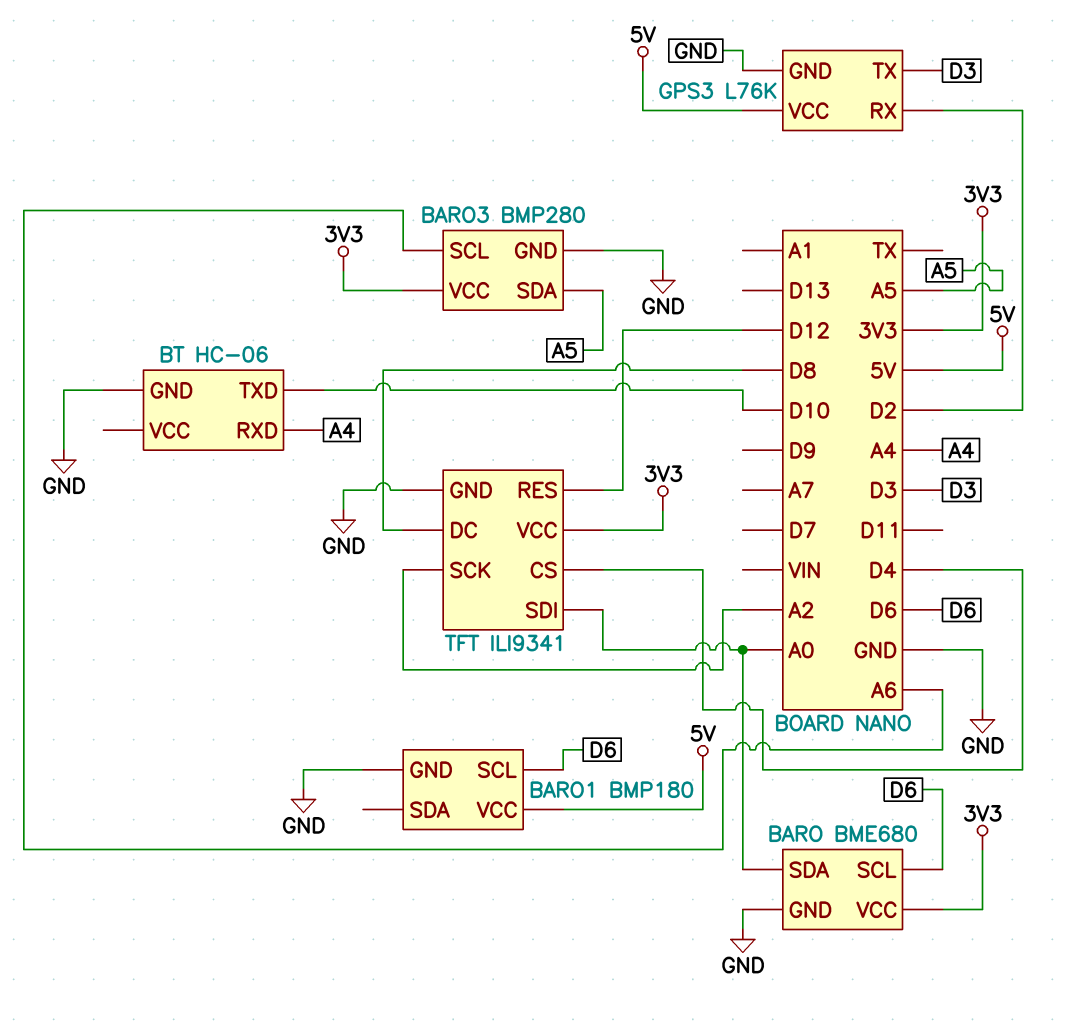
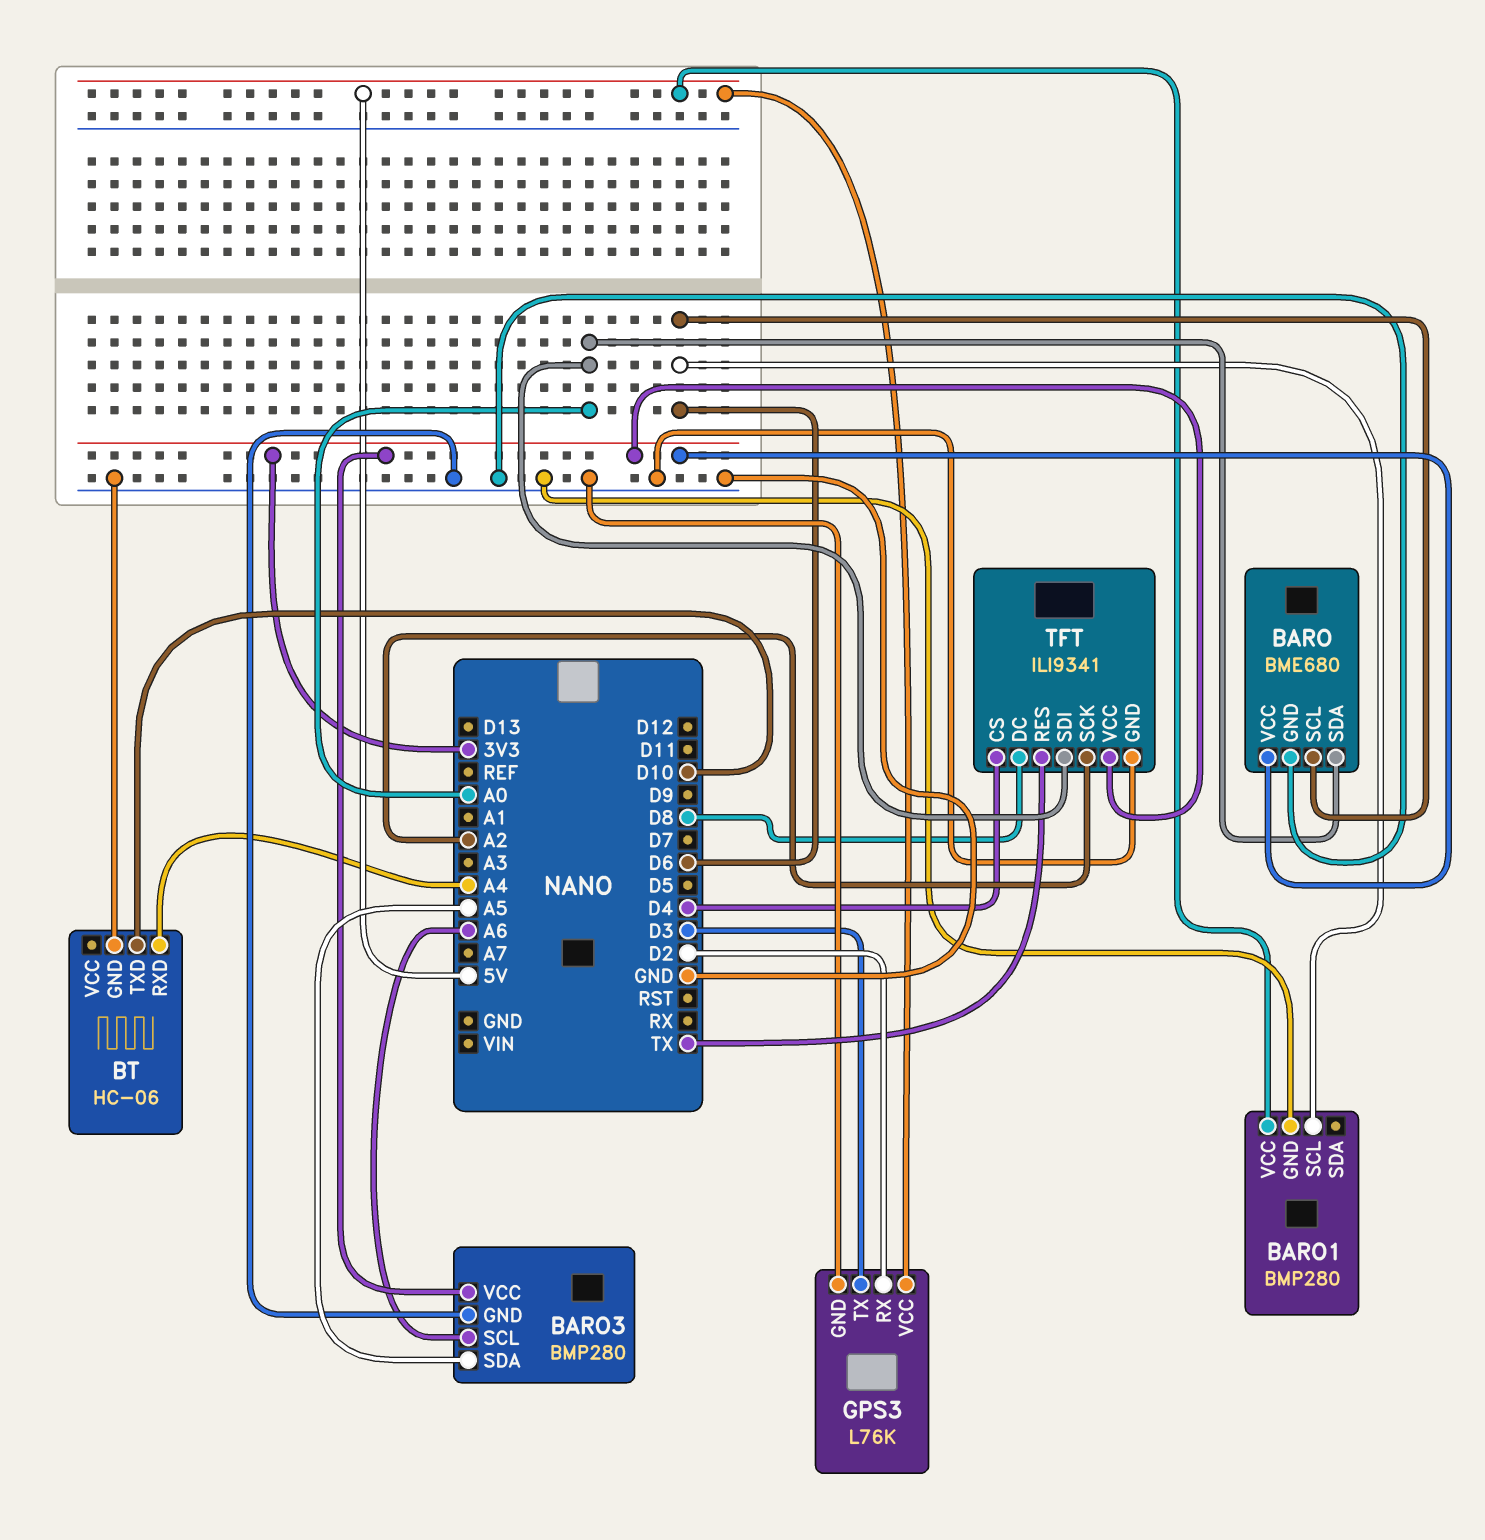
BARO1: BMP180 -> BMP280
TFT pin RES: D12 -> TX

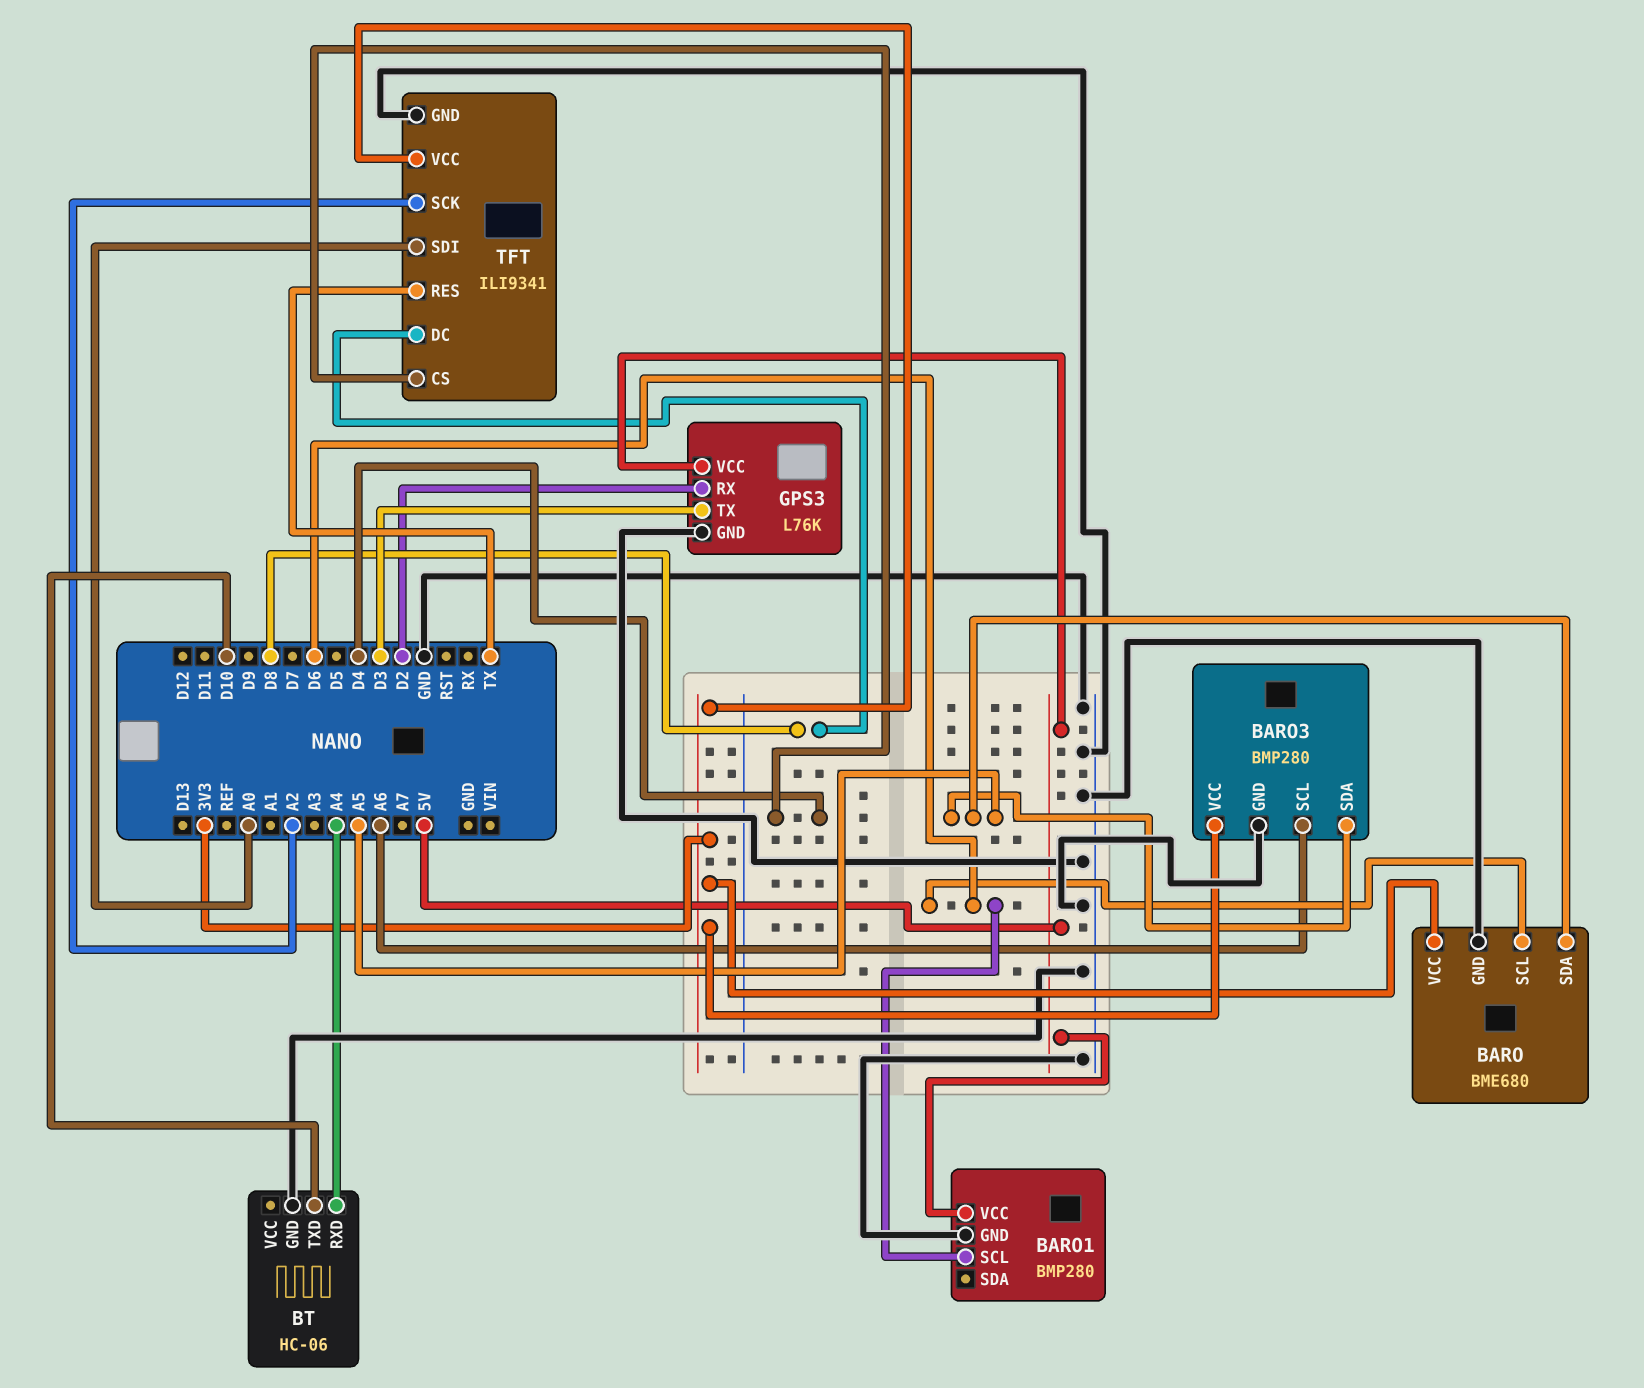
BARO pin SDA: A0 -> A5

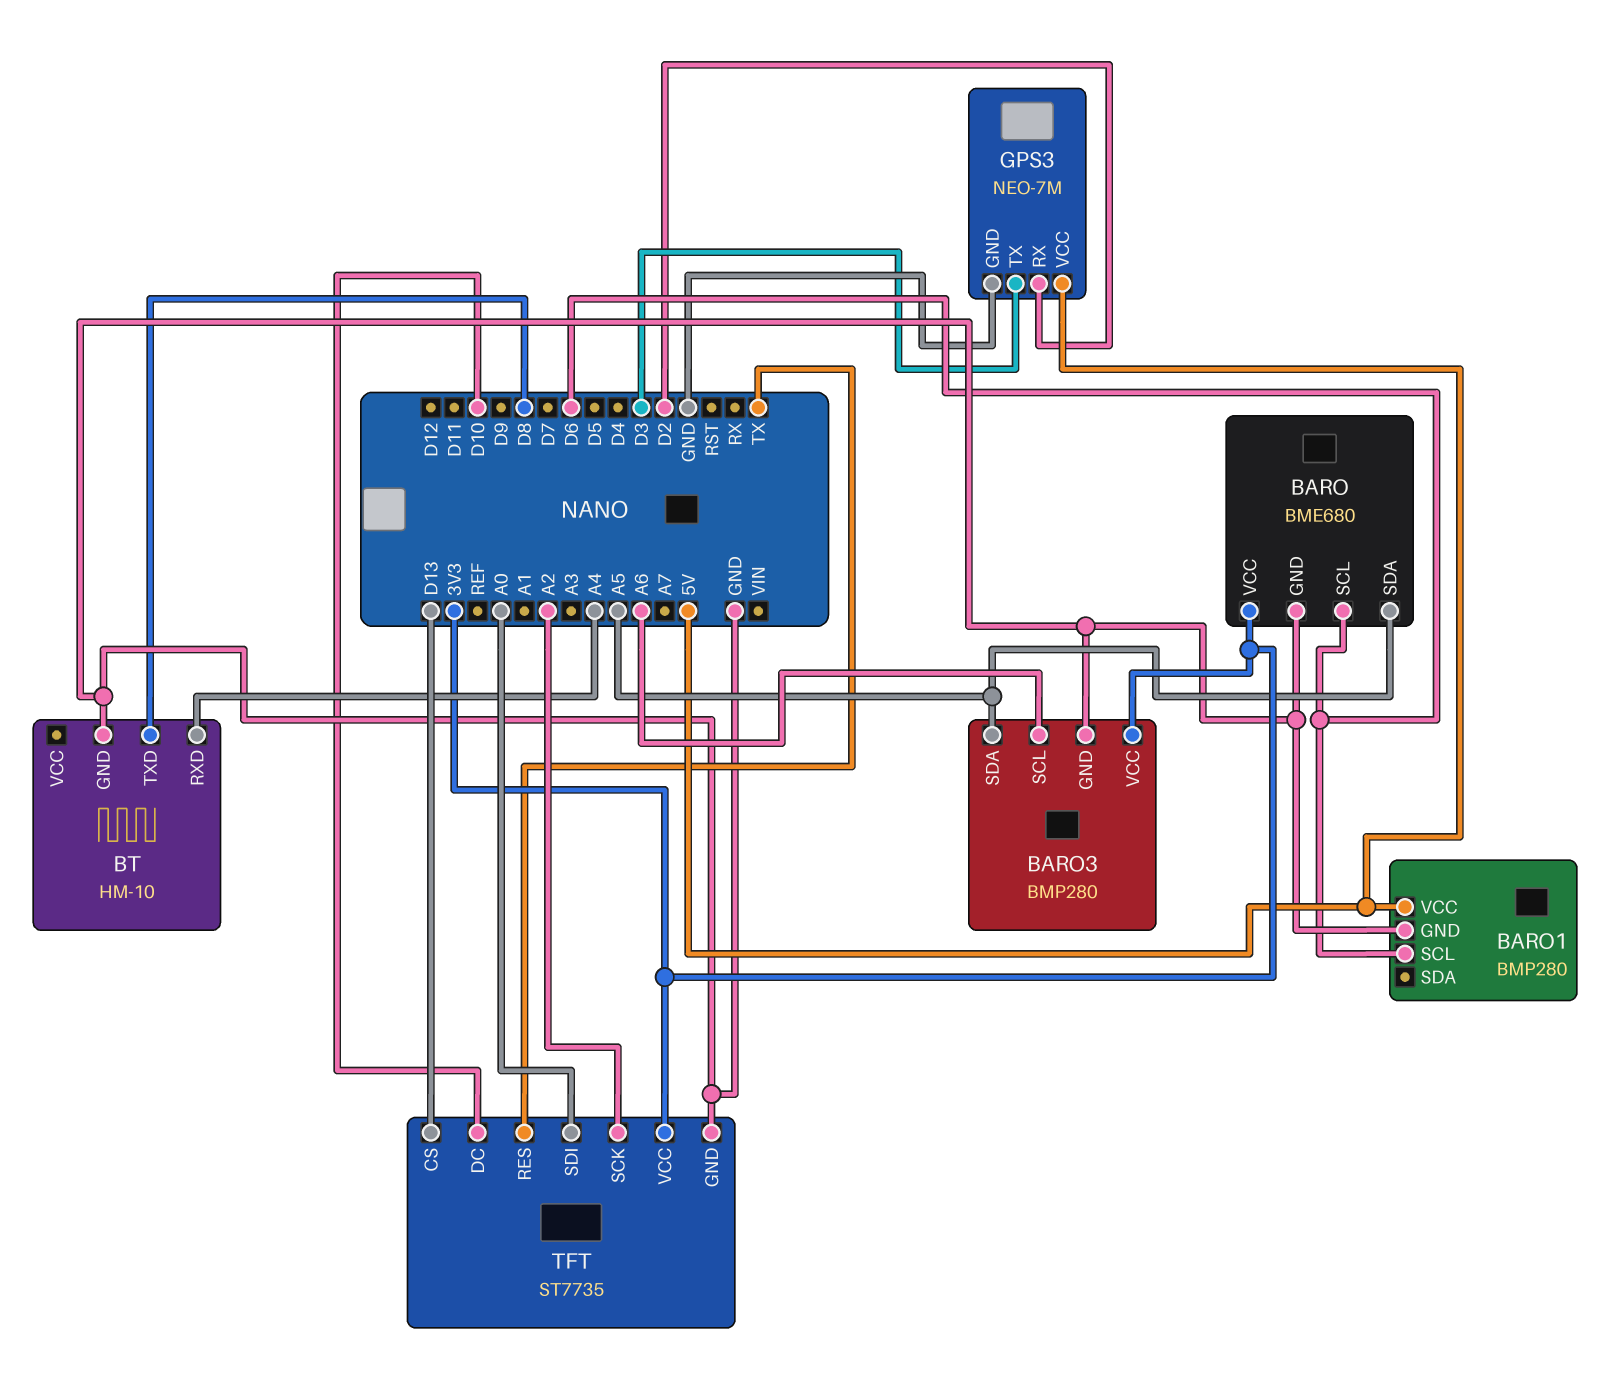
BT: HC-06 -> HM-10
BT pin TXD: D10 -> D8
GPS3: L76K -> NEO-7M
TFT: ILI9341 -> ST7735
TFT pin CS: D4 -> D13
TFT pin DC: D8 -> D10

